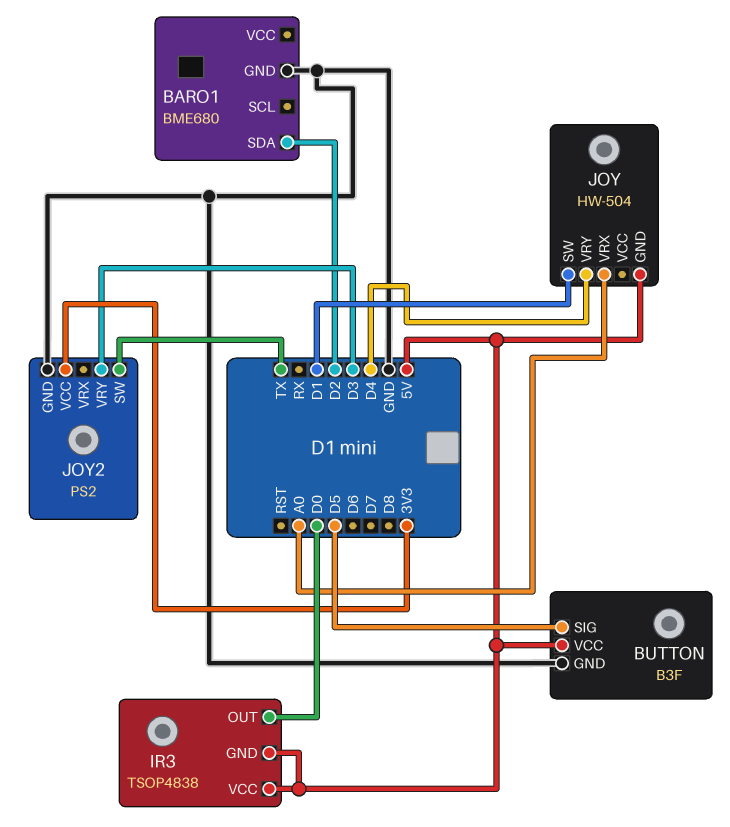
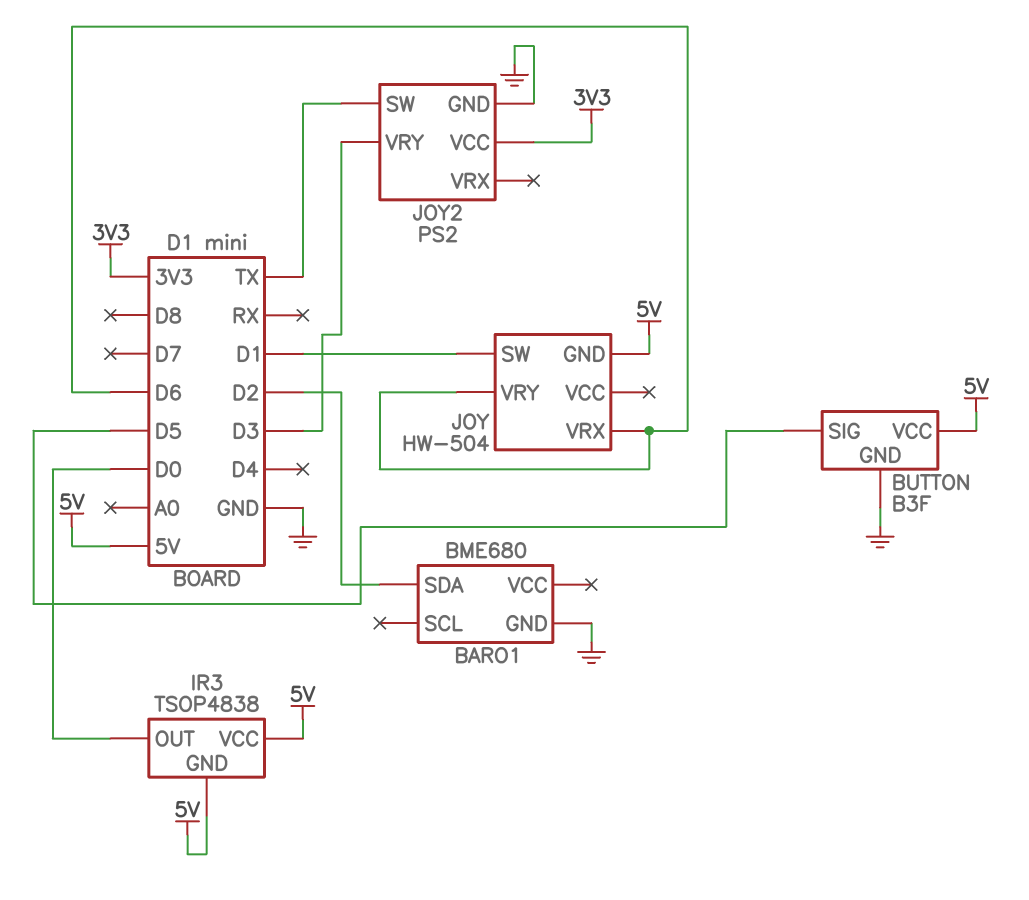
JOY pin VRX: A0 -> D6
JOY pin VRY: D4 -> D6

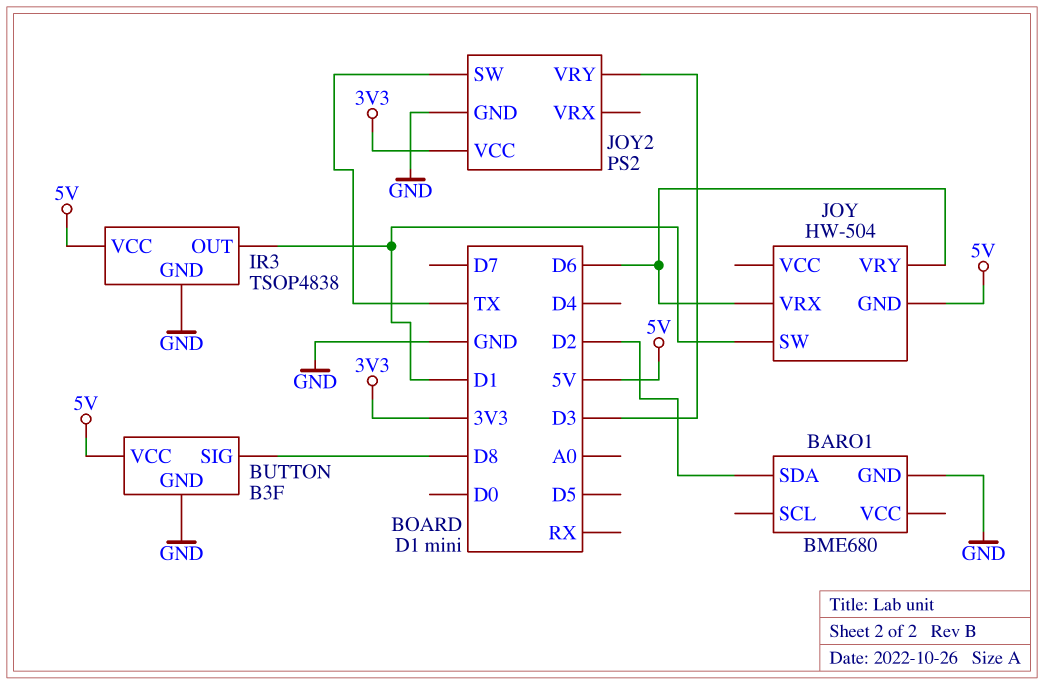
BUTTON pin SIG: D5 -> D8
IR3 pin GND: 5V -> GND
IR3 pin OUT: D0 -> D1

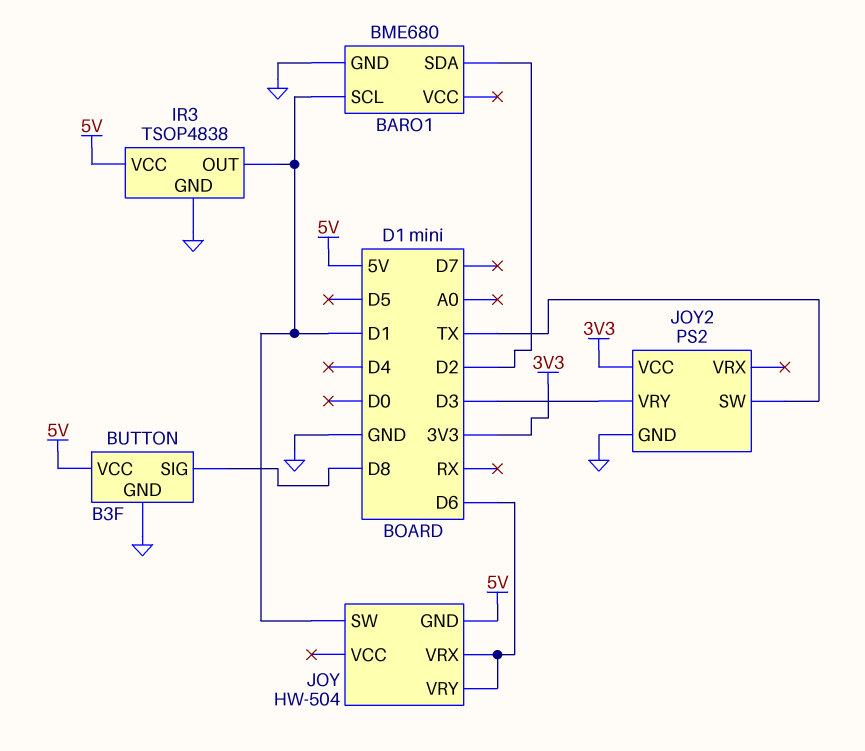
BARO1 pin SCL: none -> D1

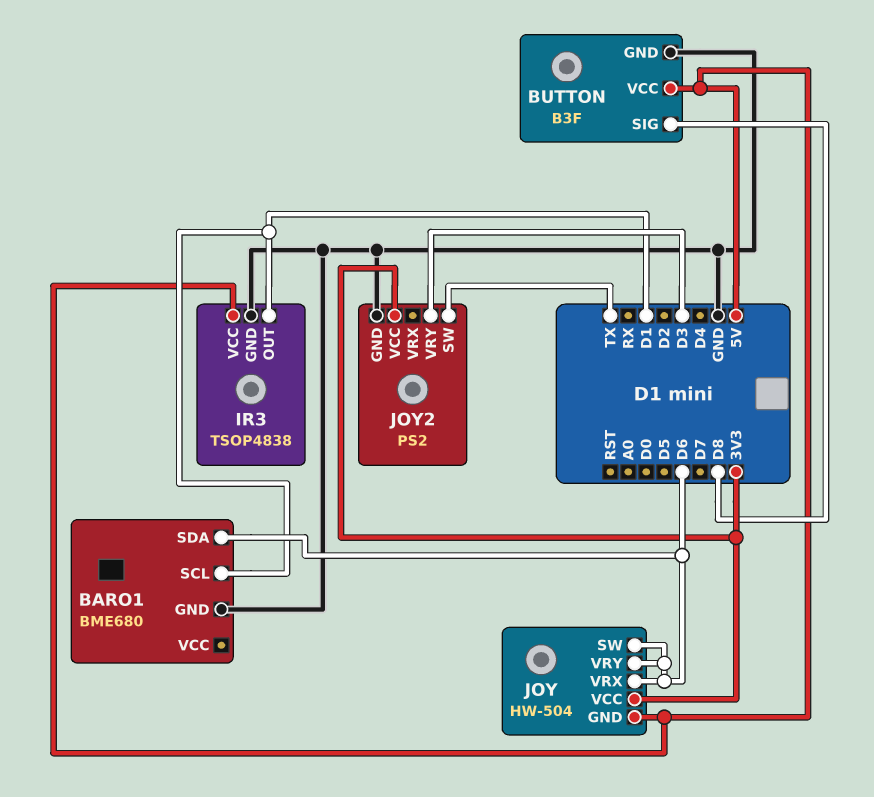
BARO1 pin SDA: D2 -> D6
JOY pin SW: D1 -> D6
JOY pin VCC: none -> 3V3

